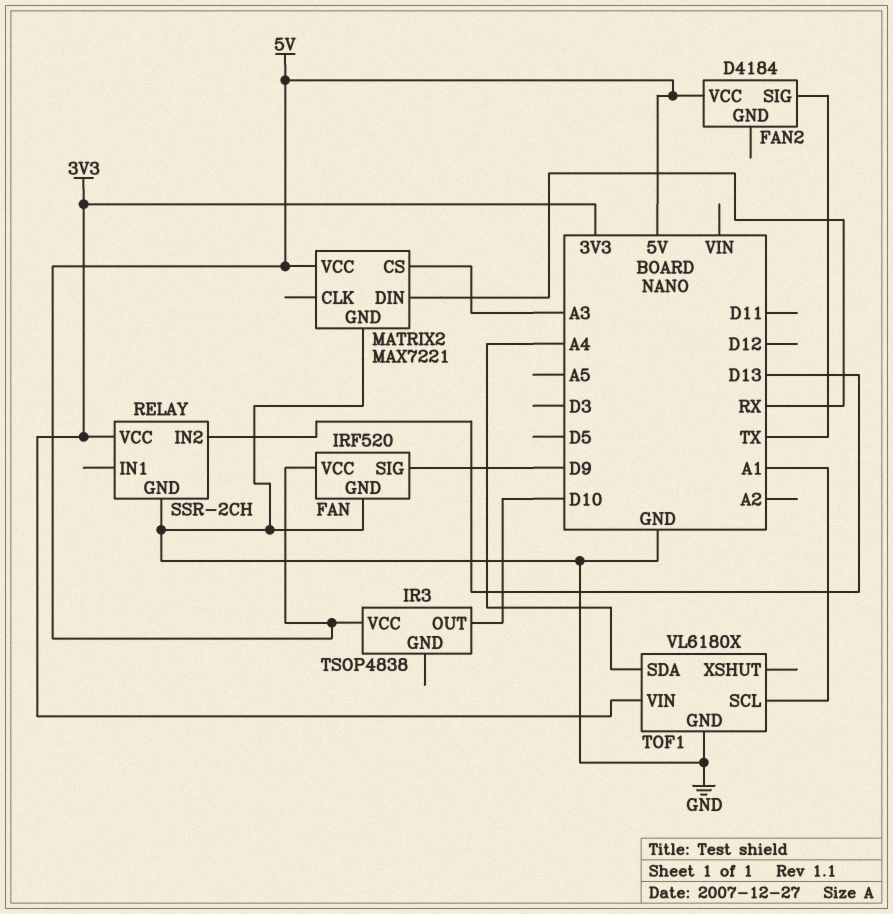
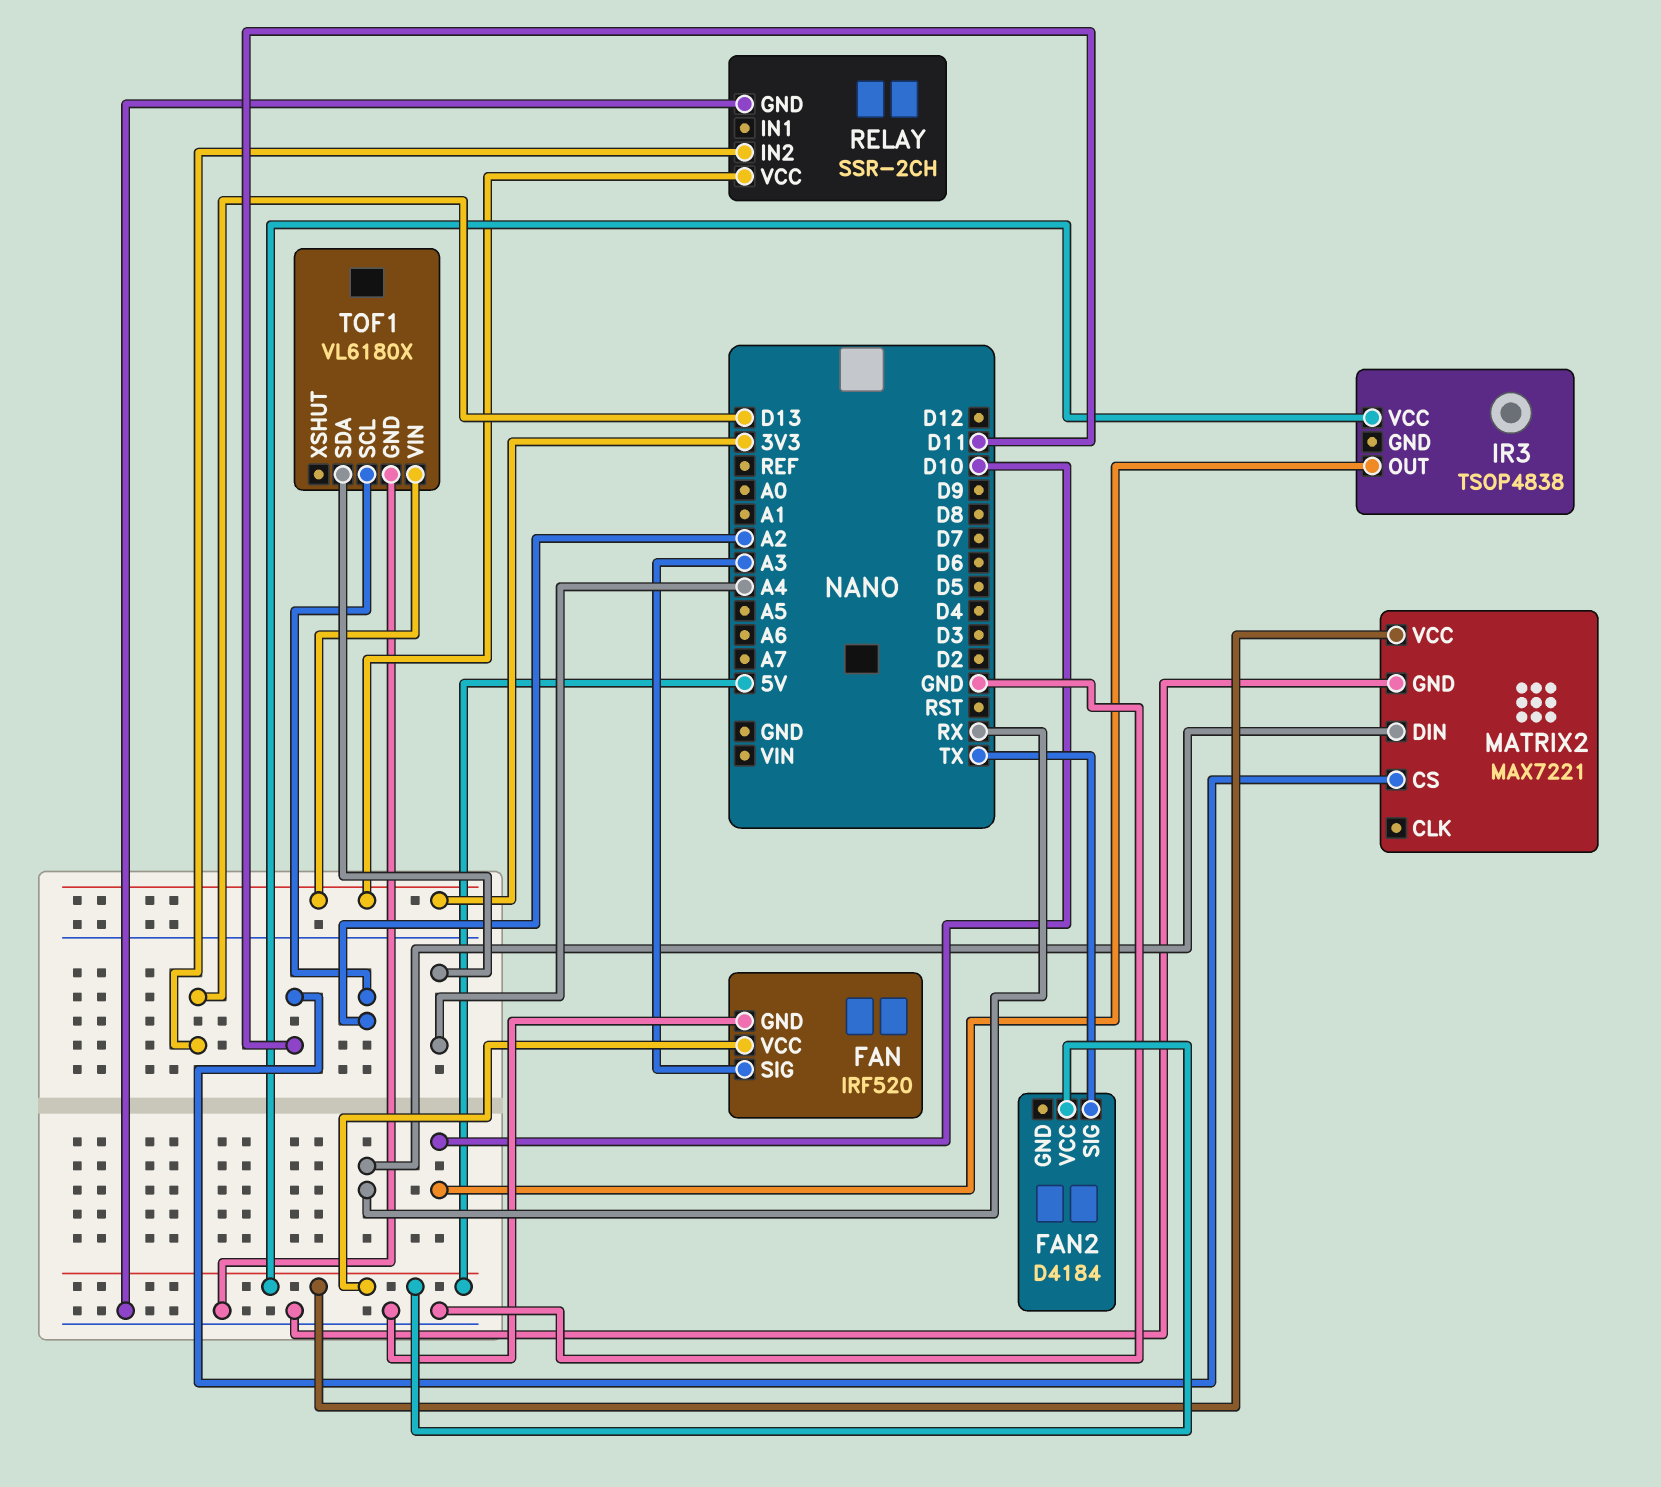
FAN pin SIG: D9 -> A3
MATRIX2 pin CS: A3 -> D11
TOF1 pin SCL: A1 -> A2

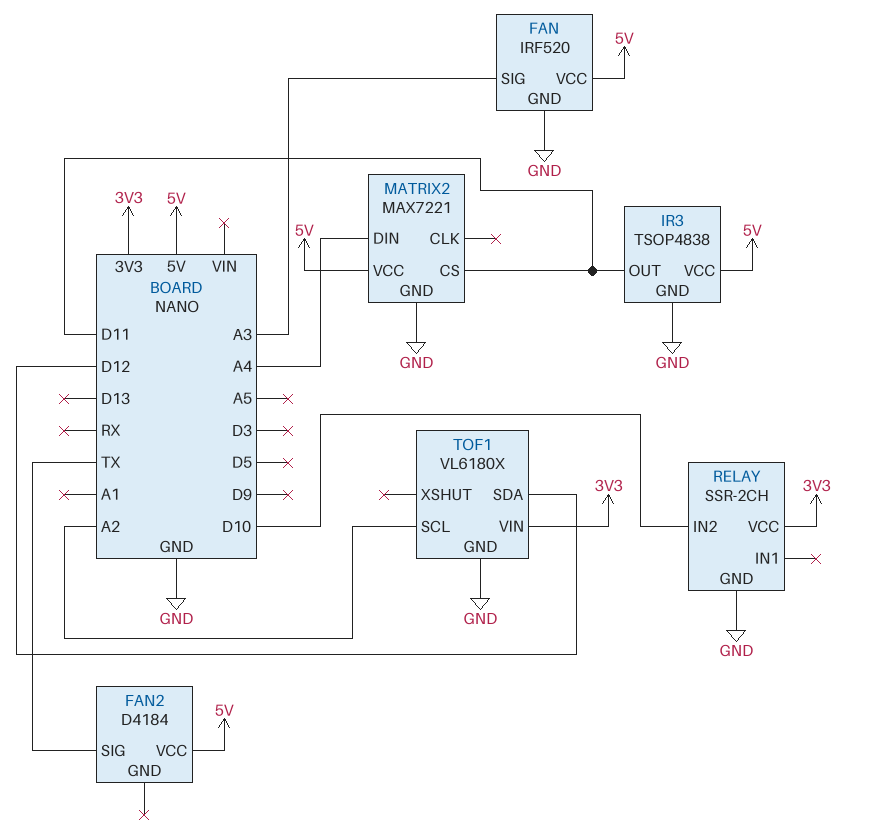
IR3 pin GND: none -> GND
IR3 pin OUT: D10 -> D11
MATRIX2 pin DIN: RX -> A4
RELAY pin IN2: D13 -> D10
TOF1 pin SDA: A4 -> D12

